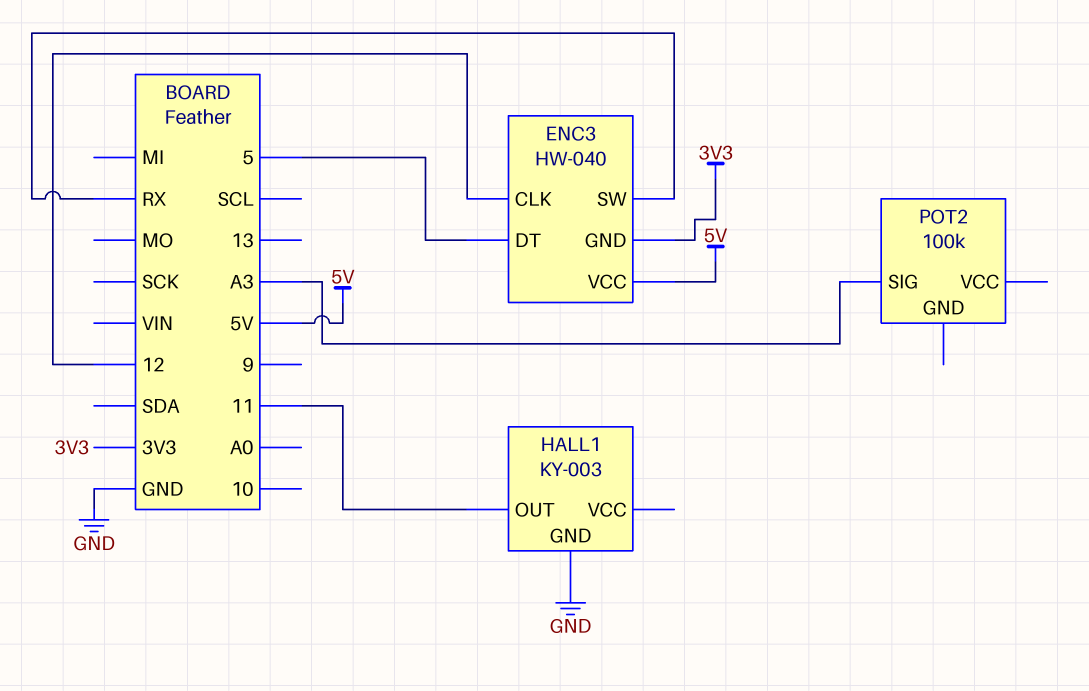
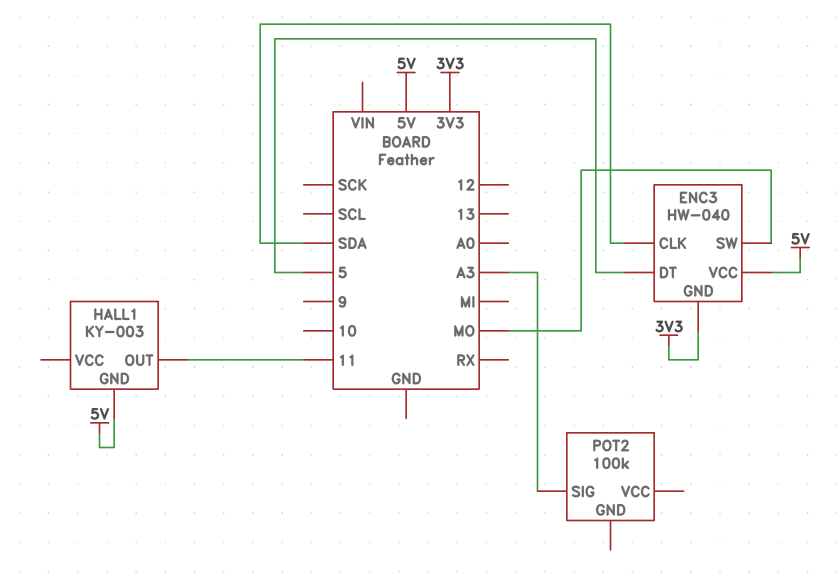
ENC3 pin CLK: 12 -> SDA
ENC3 pin SW: RX -> MO
HALL1 pin GND: GND -> 5V

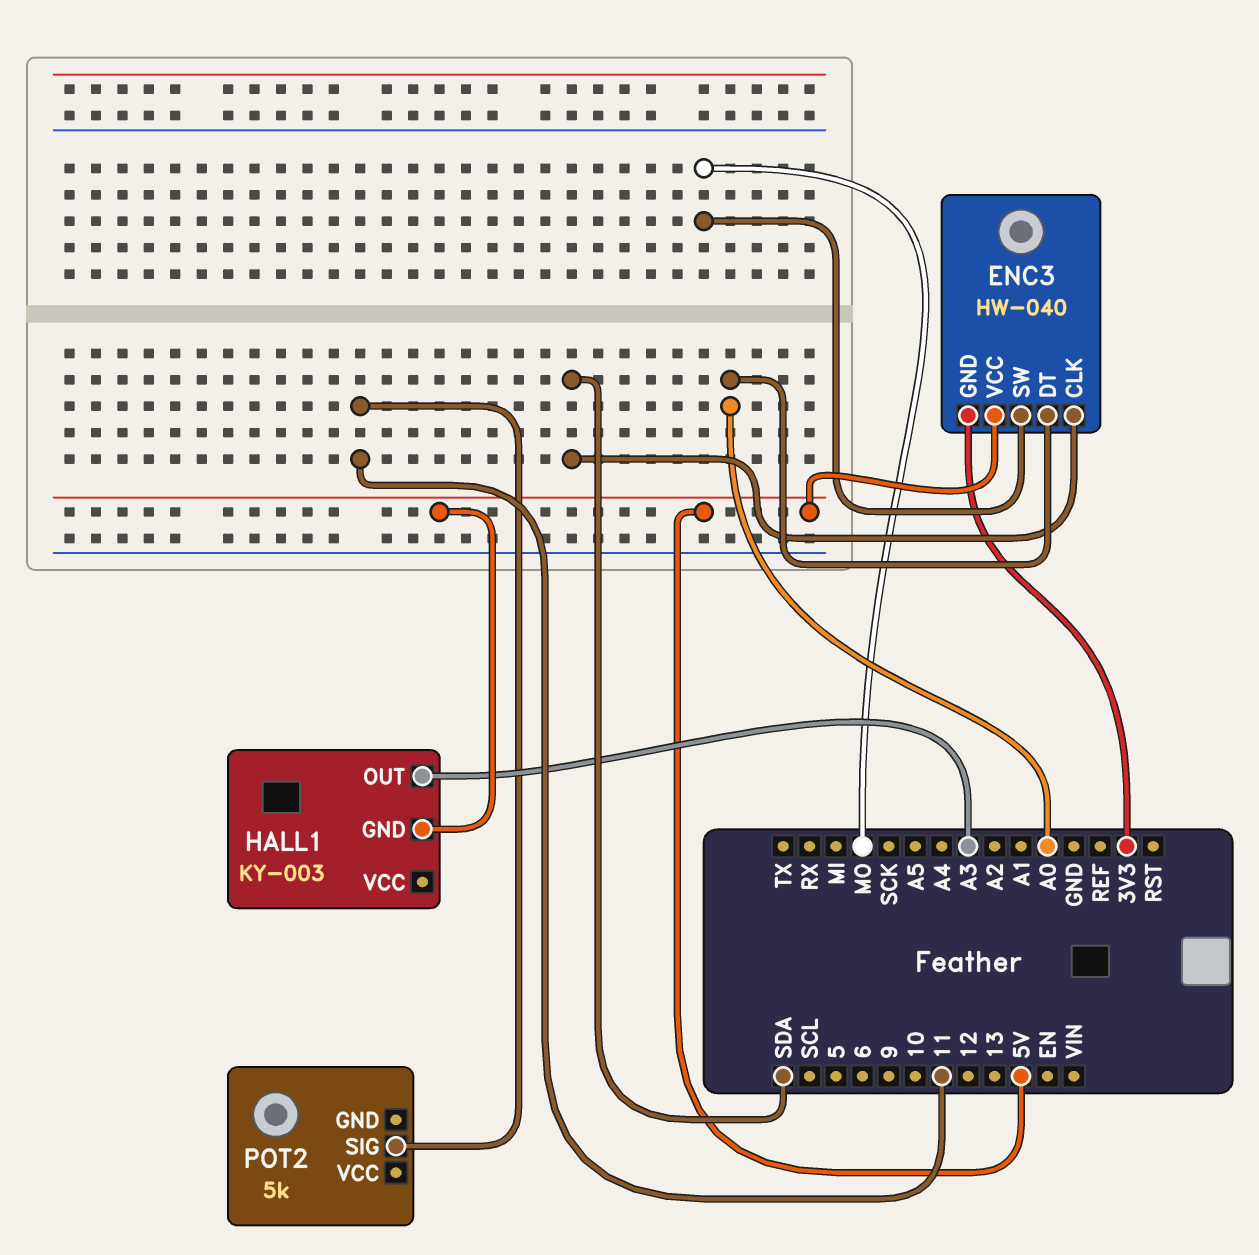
ENC3 pin DT: 5 -> A0
HALL1 pin OUT: 11 -> A3
POT2: 100k -> 5k
POT2 pin SIG: A3 -> 11

